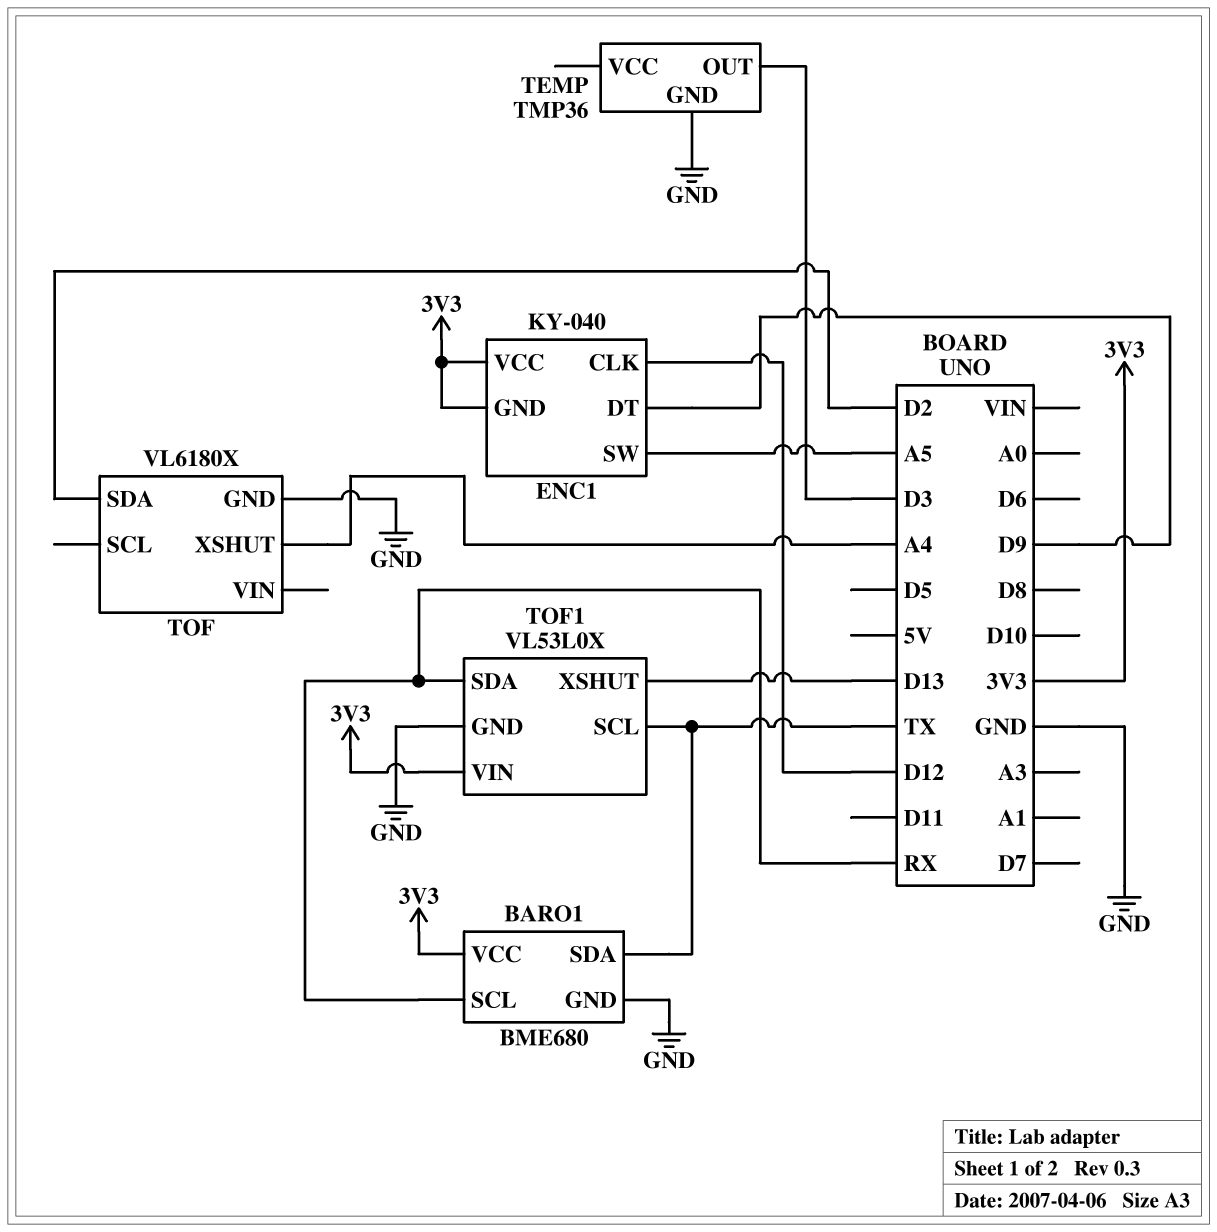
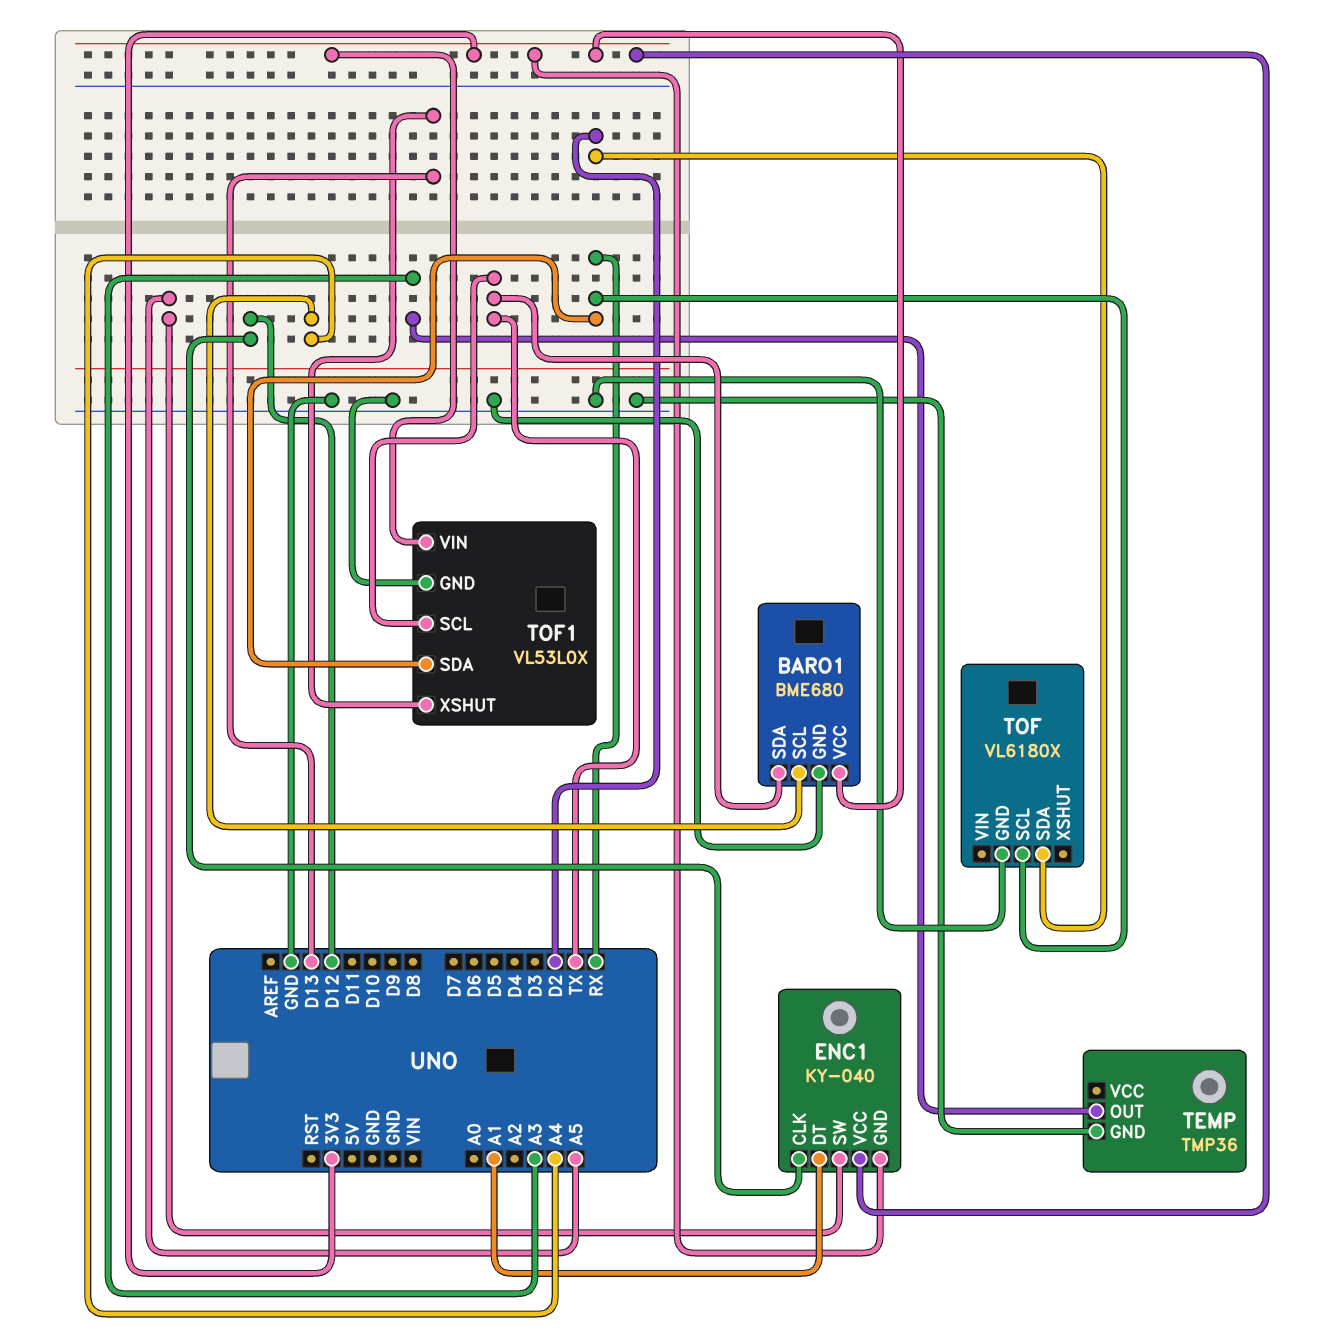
BARO1 pin SCL: RX -> A4
ENC1 pin DT: D9 -> A1
TEMP pin OUT: D3 -> A3
TOF pin SCL: none -> RX
TOF pin XSHUT: A4 -> none

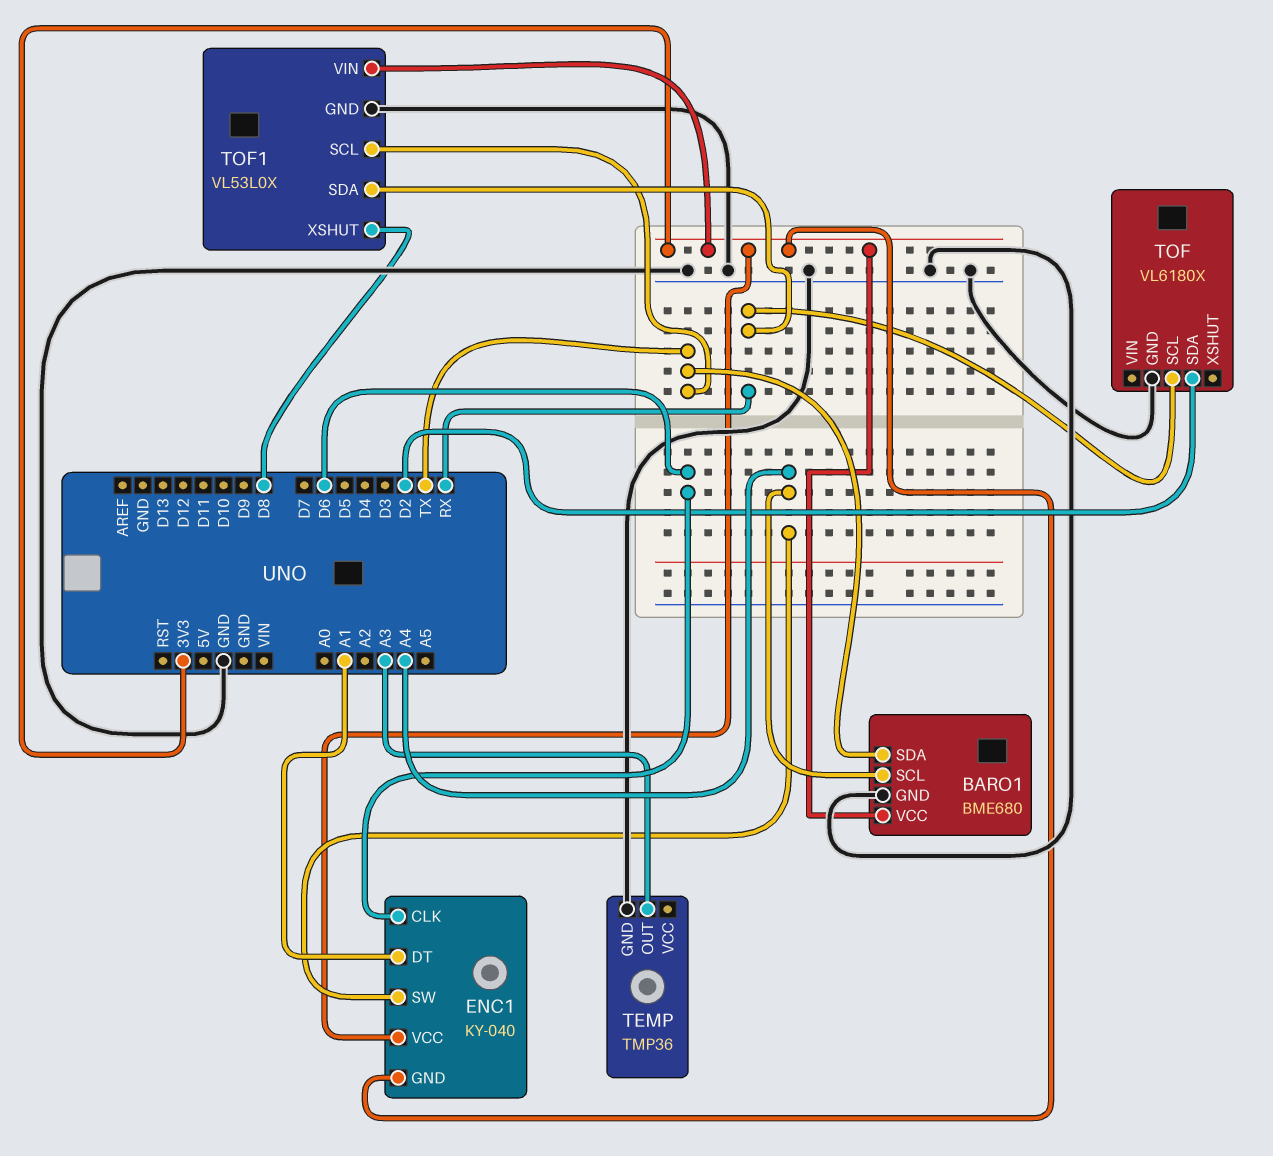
ENC1 pin CLK: D12 -> D6
ENC1 pin SW: A5 -> A4
TOF1 pin XSHUT: D13 -> D8

